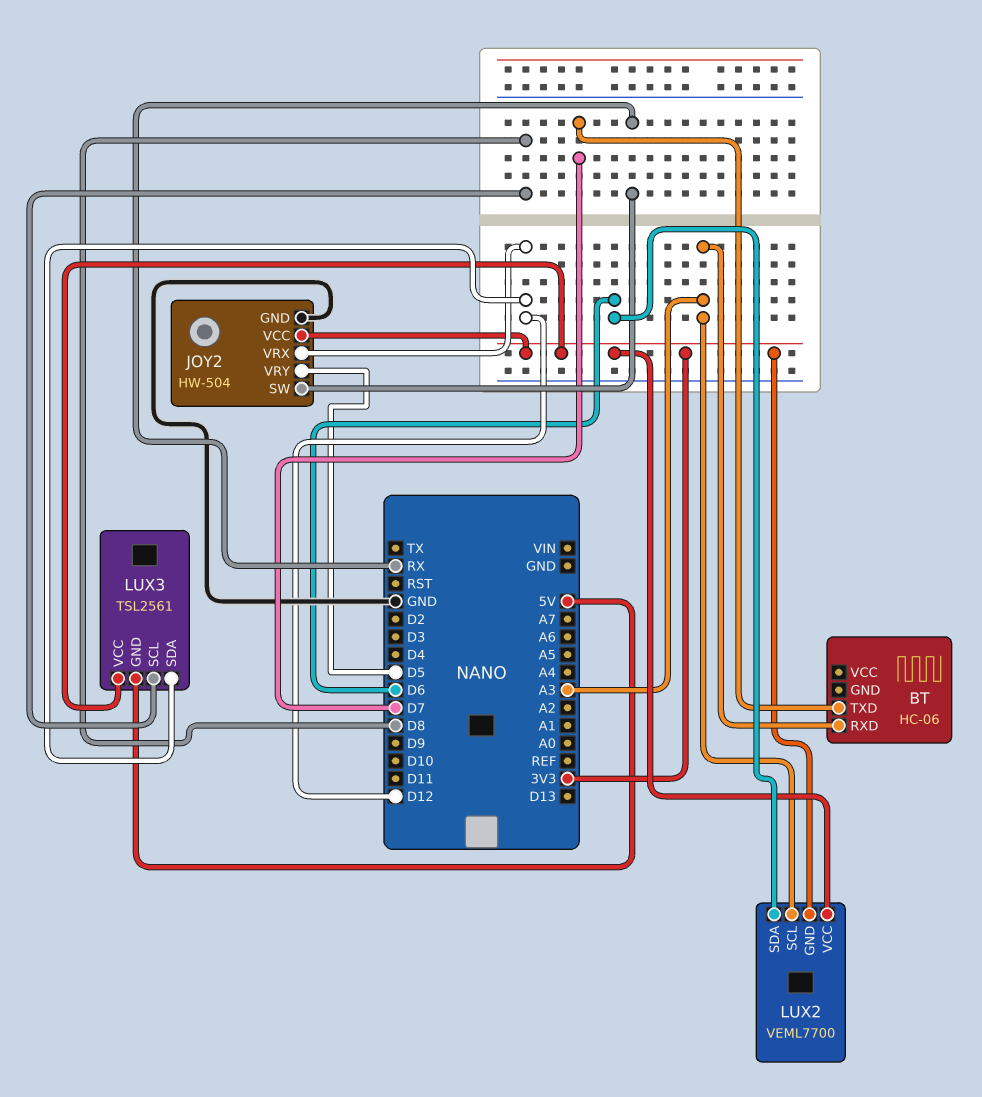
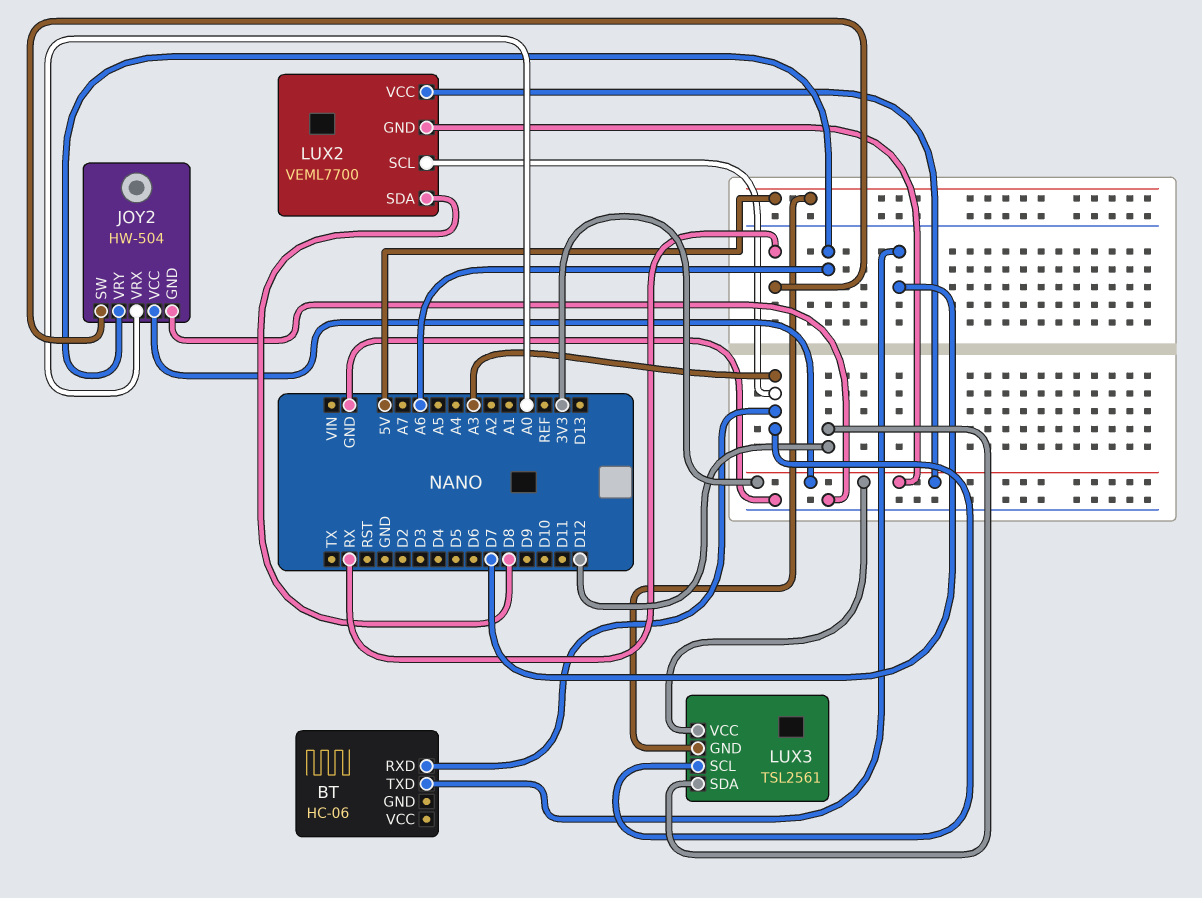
JOY2 pin VRX: D12 -> A0
JOY2 pin VRY: D5 -> A6
LUX2 pin SDA: D6 -> D8
LUX3 pin SCL: D8 -> A3

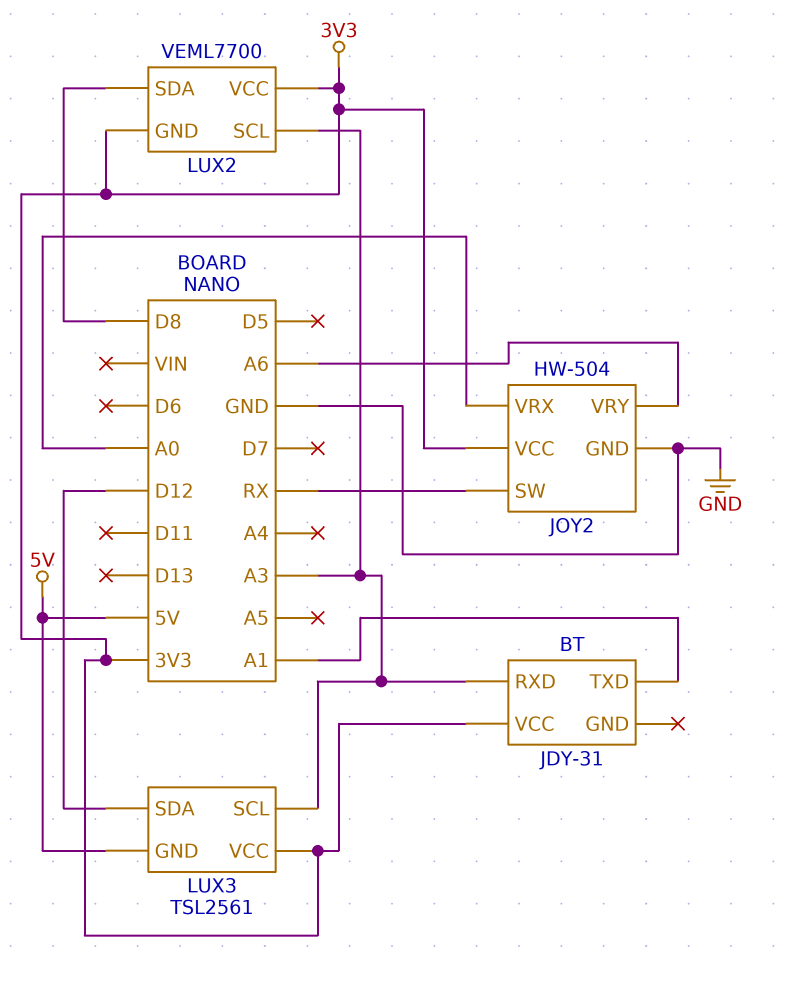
BT: HC-06 -> JDY-31
BT pin TXD: D7 -> A1
BT pin VCC: none -> 3V3

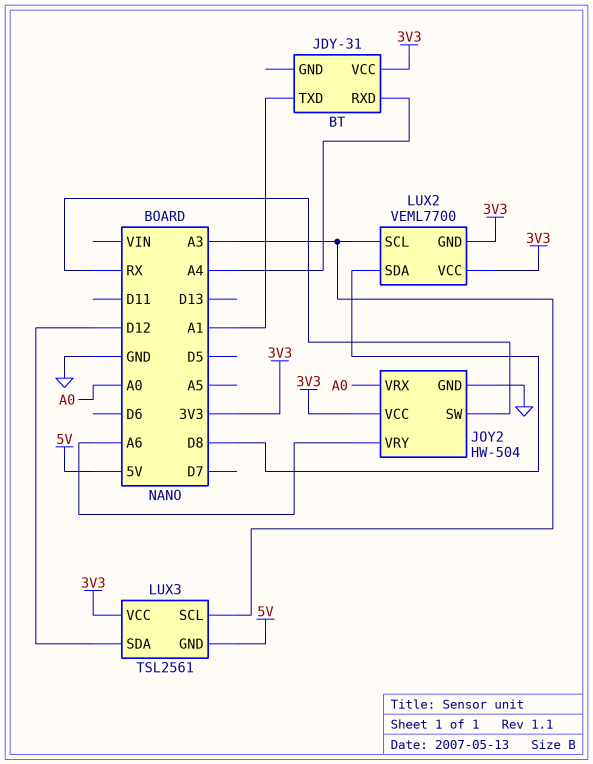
BT pin RXD: A3 -> A4

